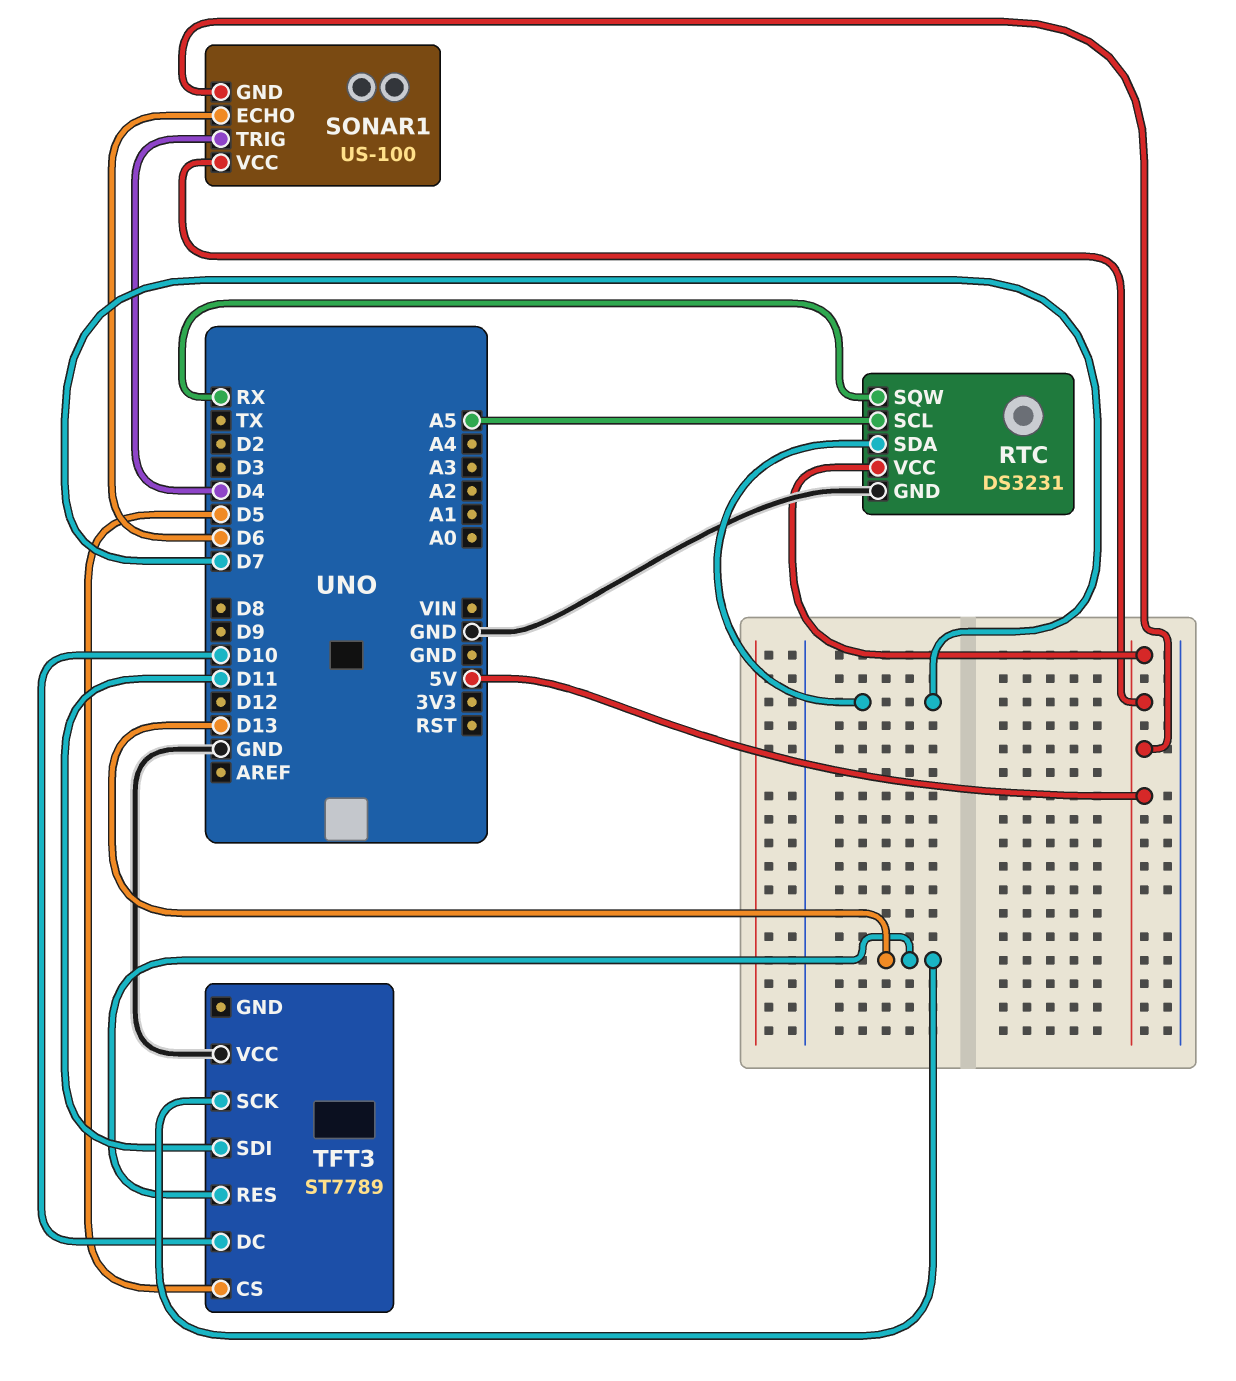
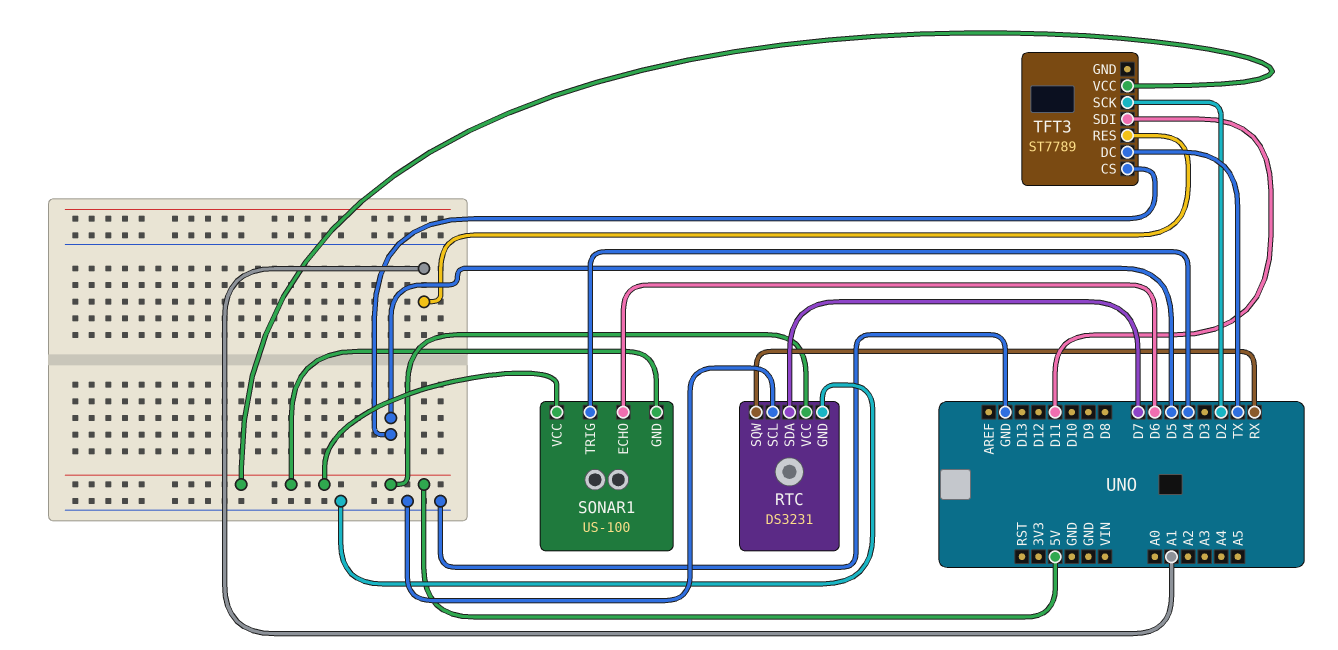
RTC pin SCL: A5 -> GND
TFT3 pin DC: D10 -> TX
TFT3 pin RES: D13 -> A1
TFT3 pin SCK: D13 -> D2
TFT3 pin VCC: GND -> 5V

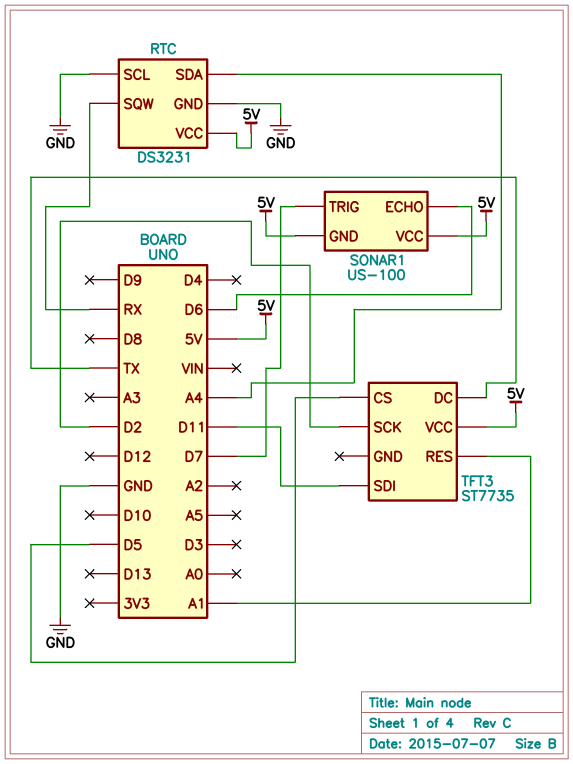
RTC pin SDA: D7 -> A4
SONAR1 pin TRIG: D4 -> D7
TFT3: ST7789 -> ST7735

